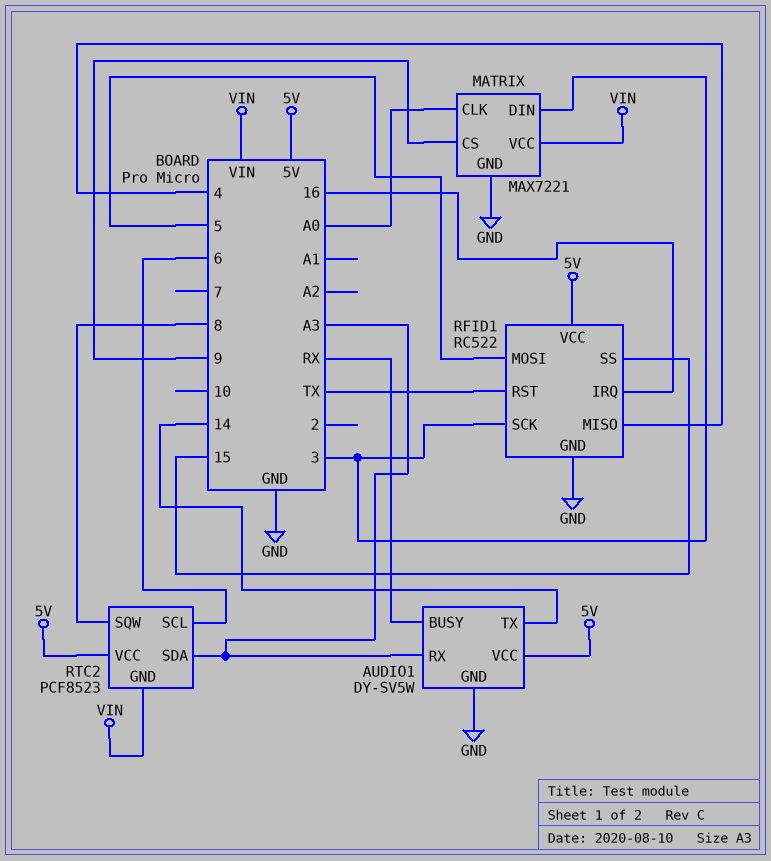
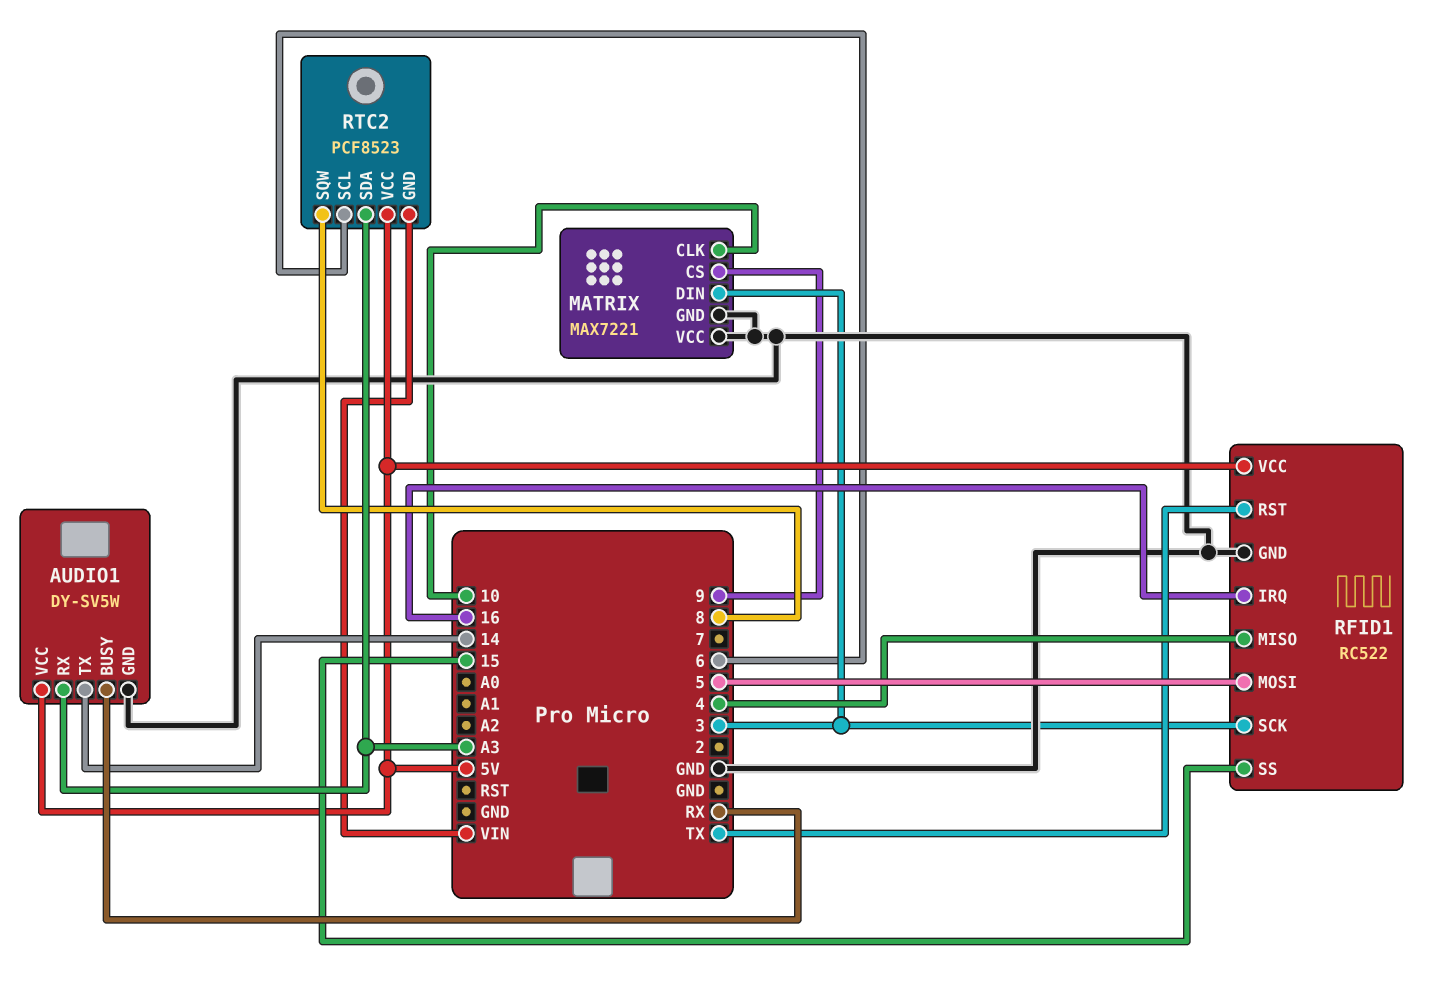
MATRIX pin CLK: A0 -> 10
MATRIX pin VCC: VIN -> GND

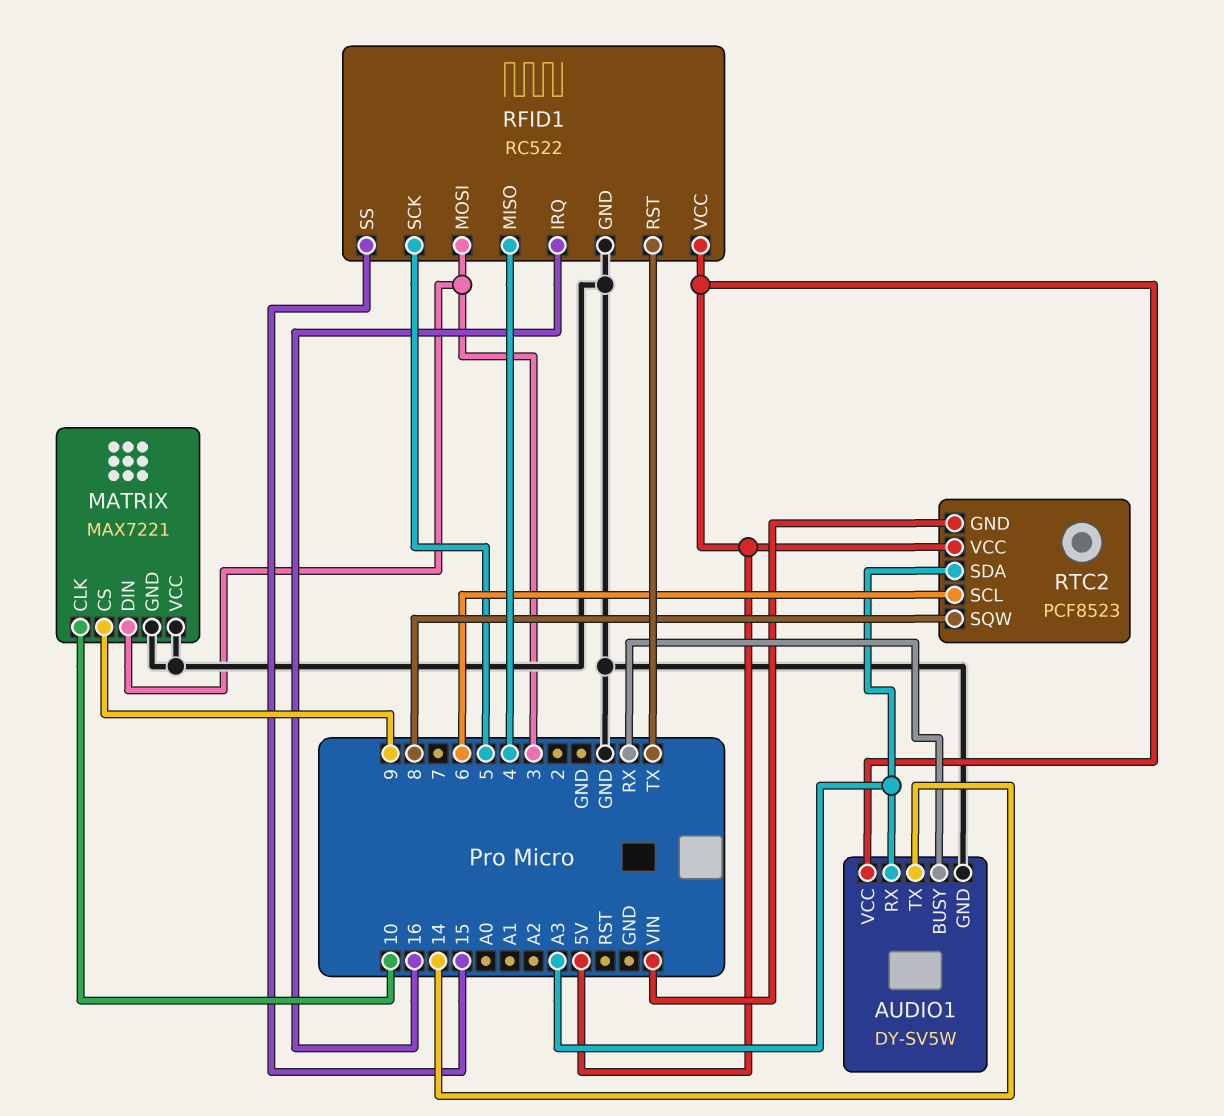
RFID1 pin MOSI: 5 -> 3
RFID1 pin SCK: 3 -> 5

